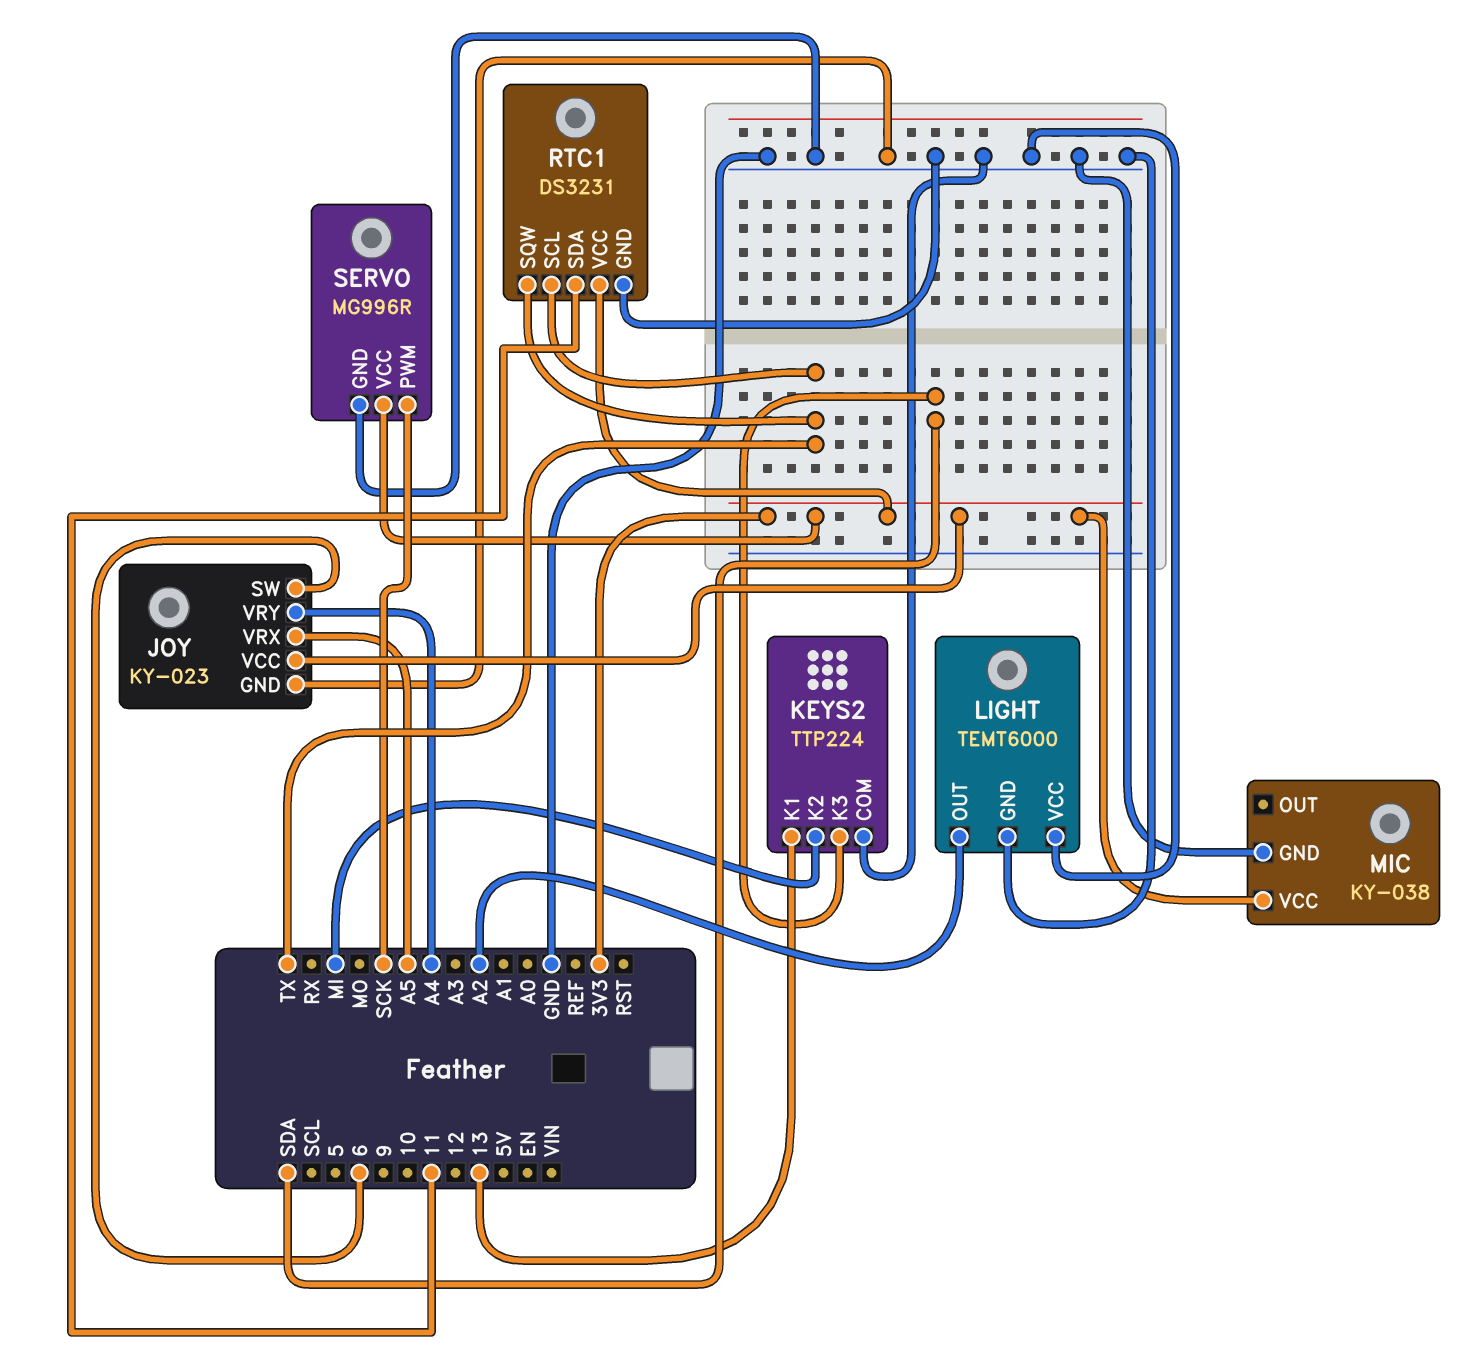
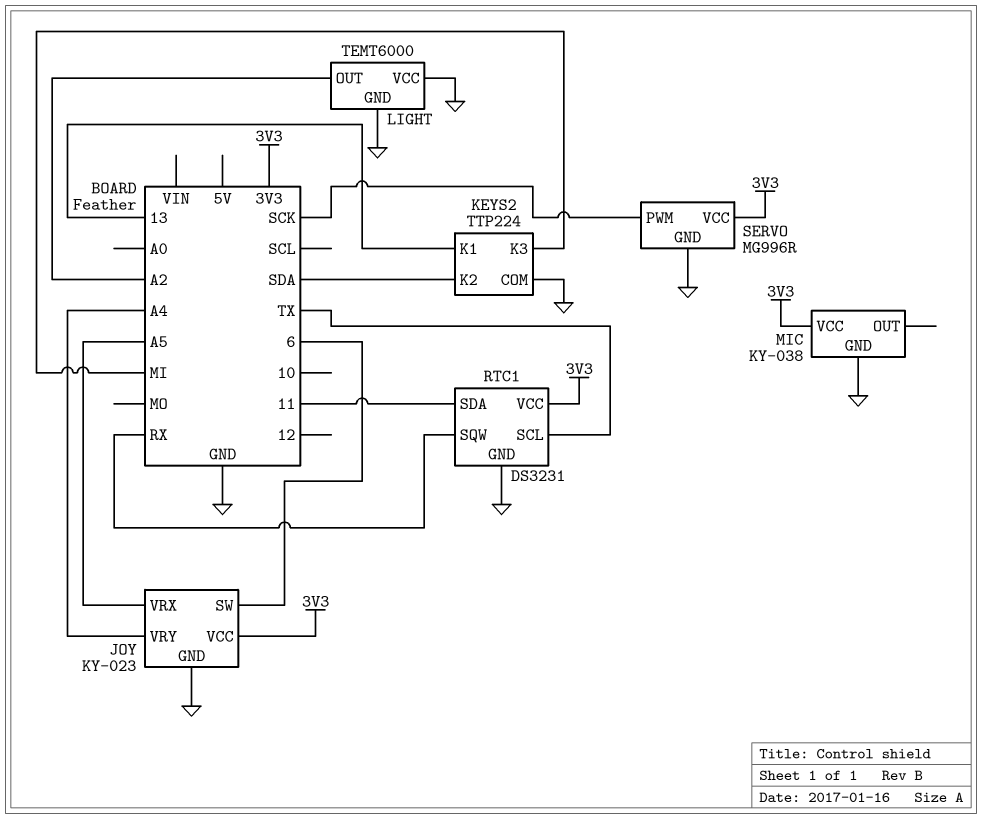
KEYS2 pin K2: MI -> SDA
KEYS2 pin K3: SDA -> MI
RTC1 pin SQW: TX -> RX

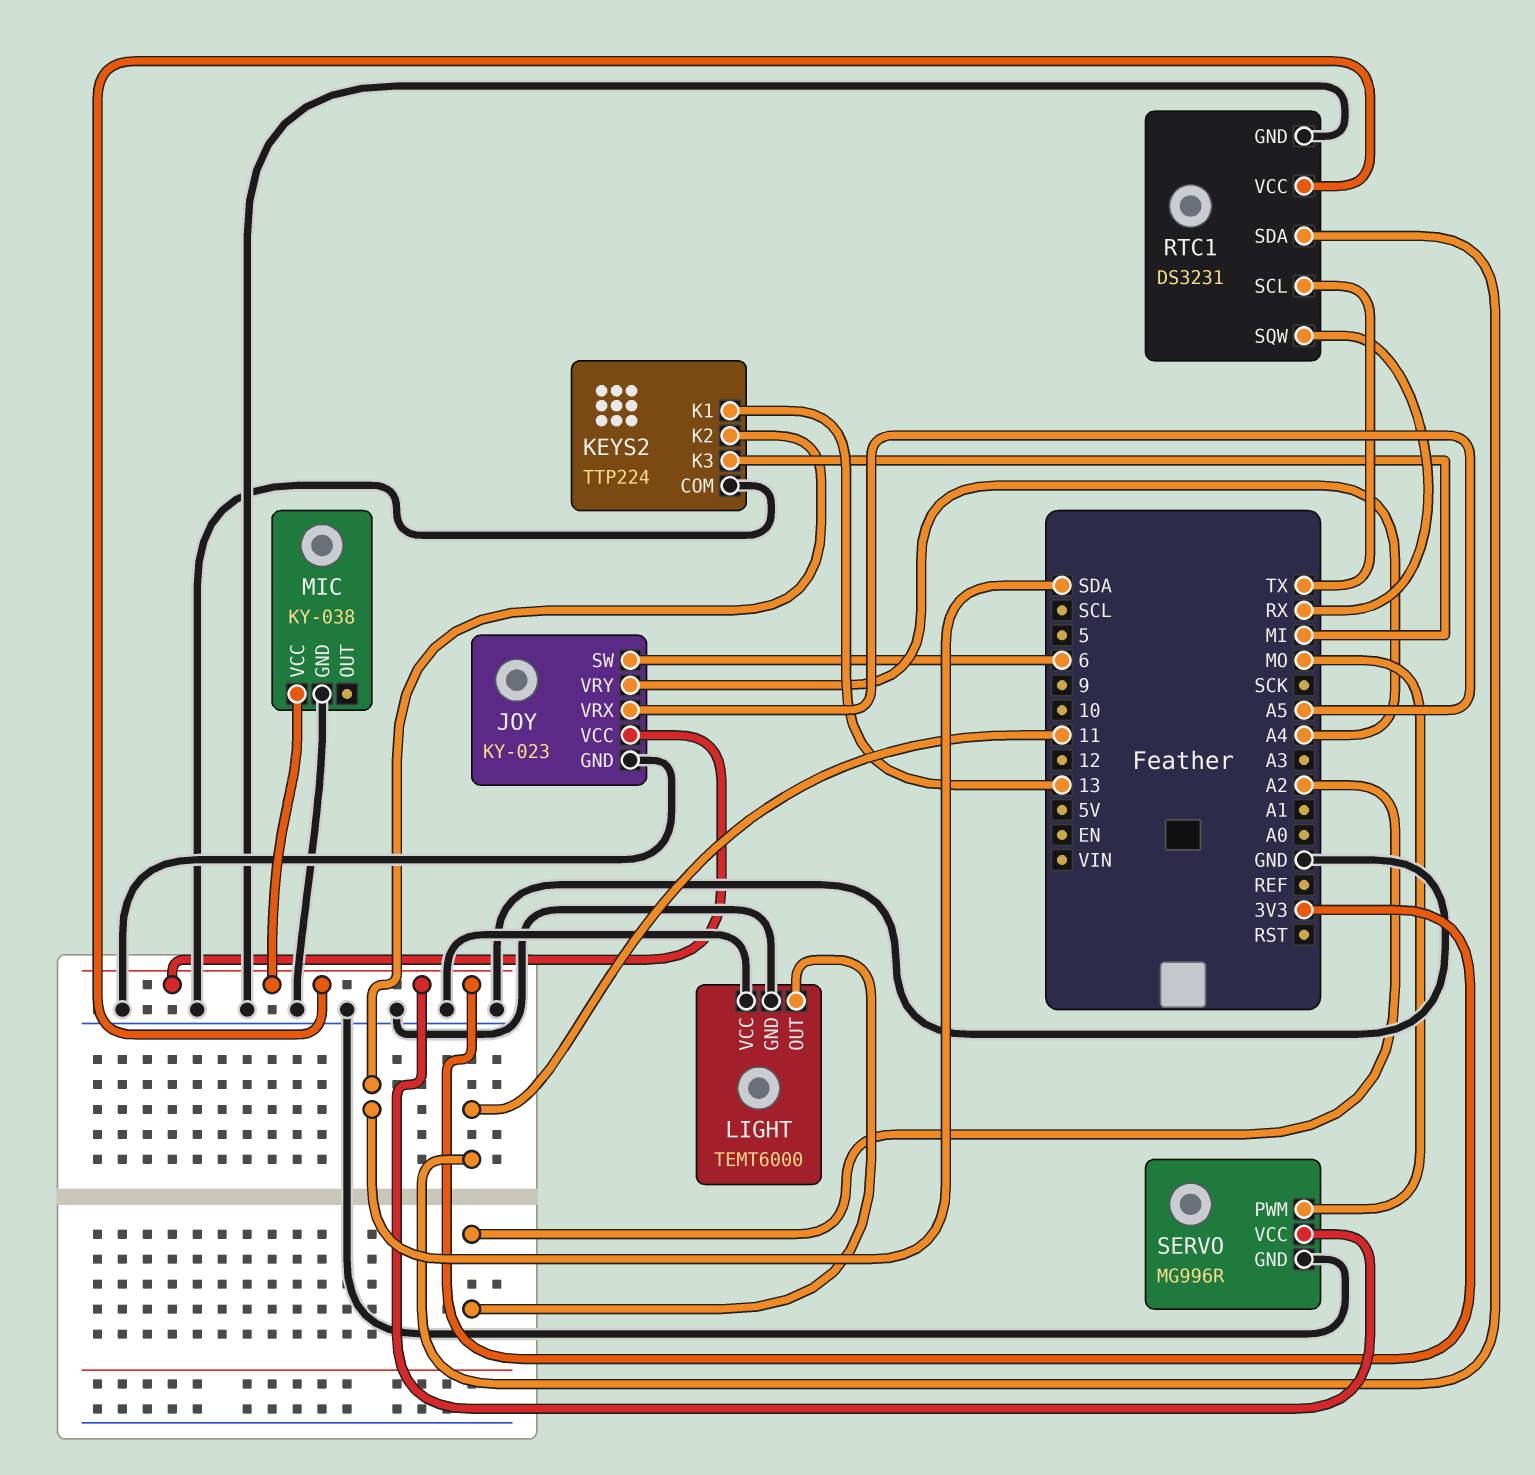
SERVO pin PWM: SCK -> MO

